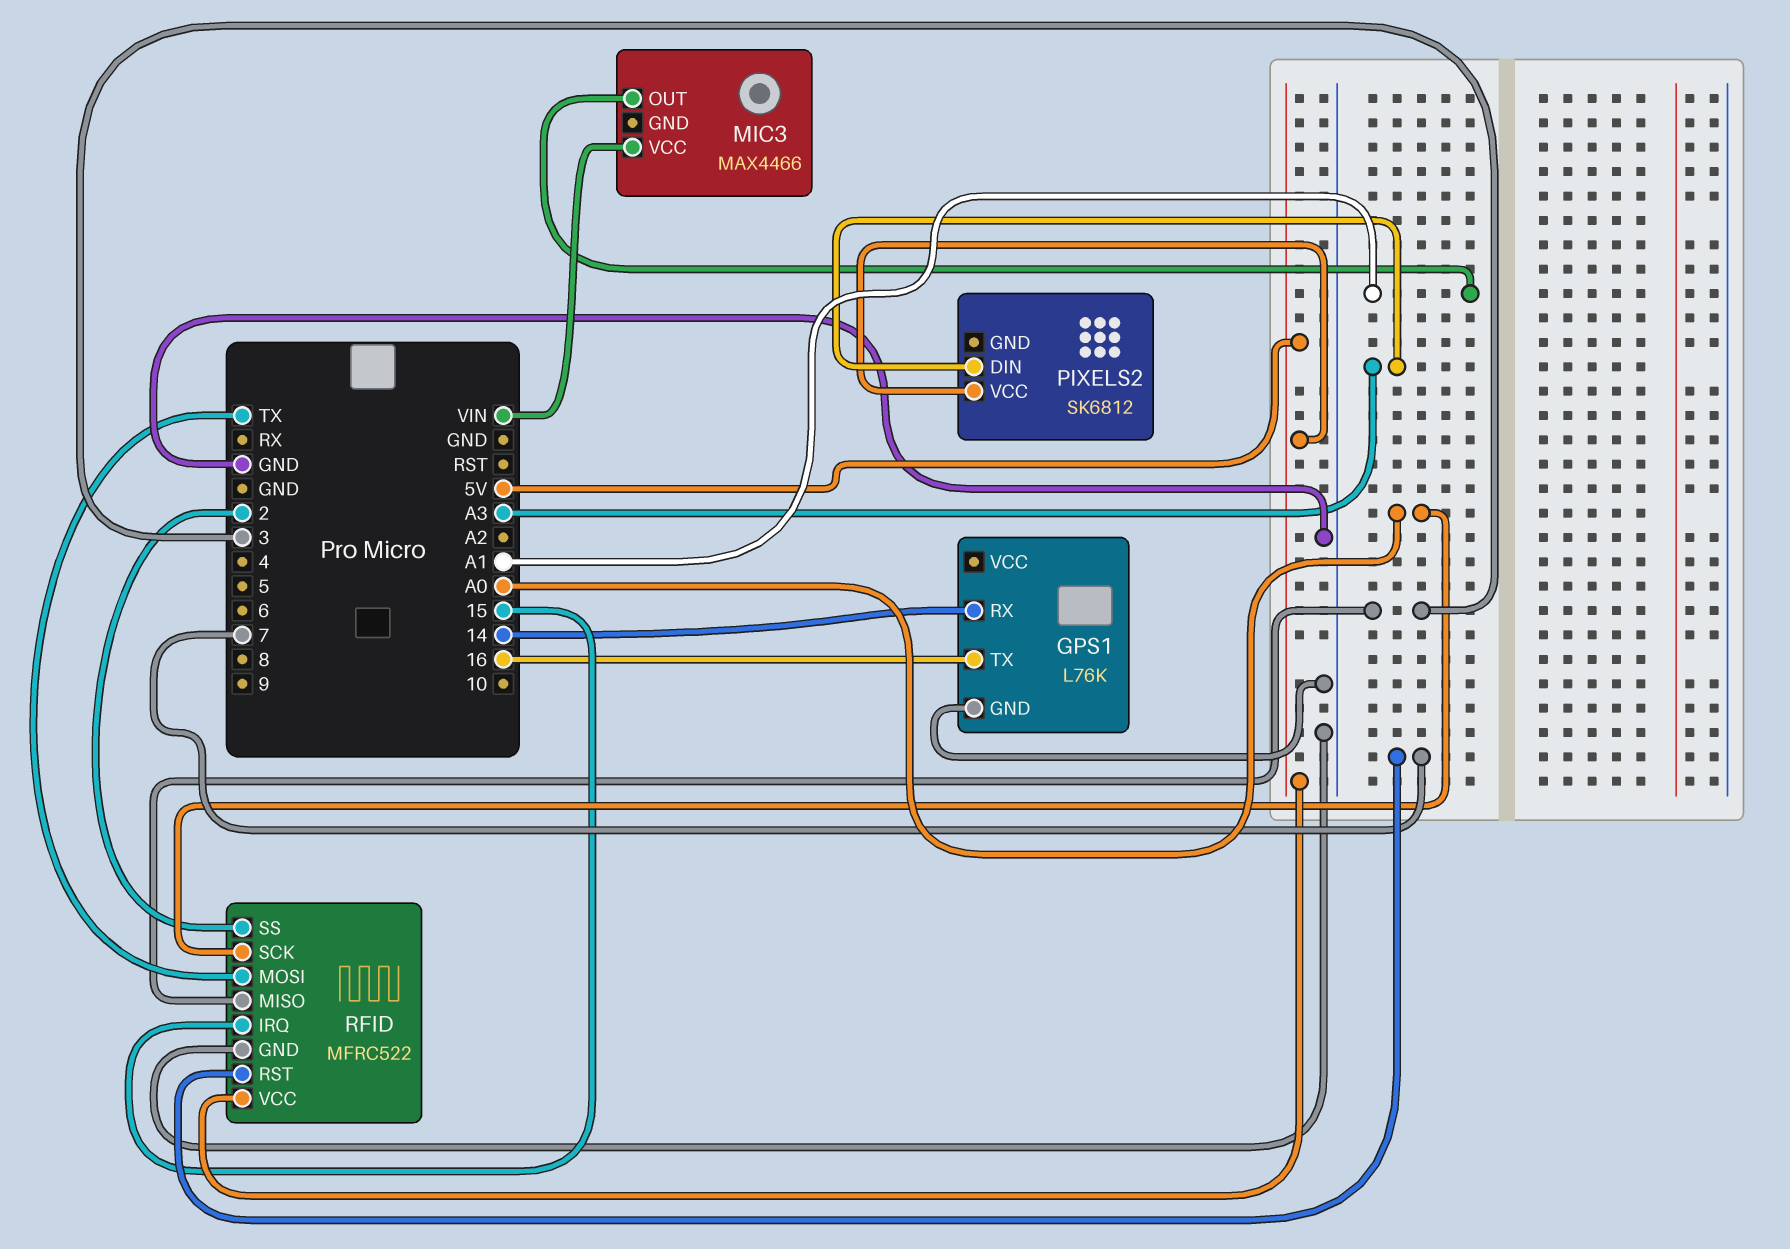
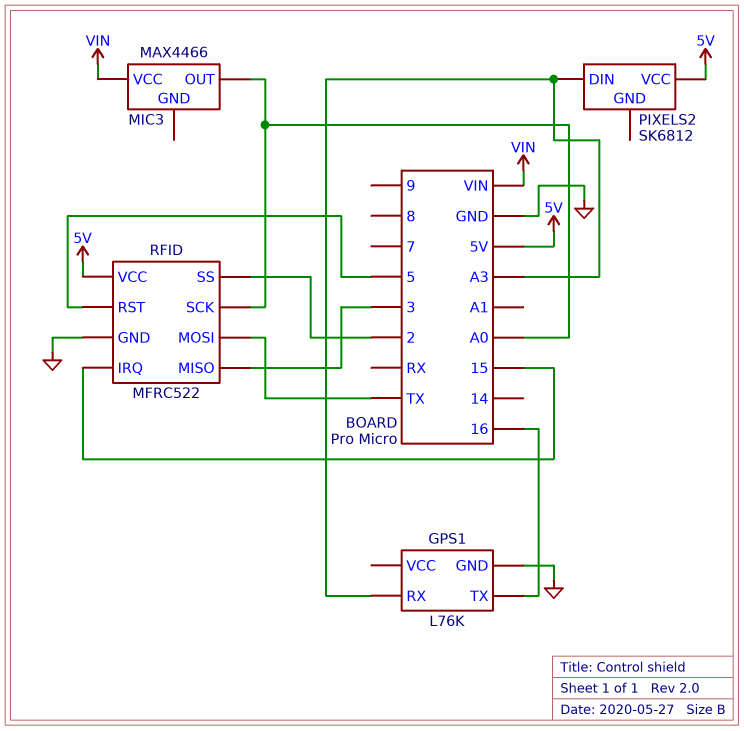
GPS1 pin RX: 14 -> A3
MIC3 pin OUT: A1 -> A0
RFID pin RST: 7 -> 5

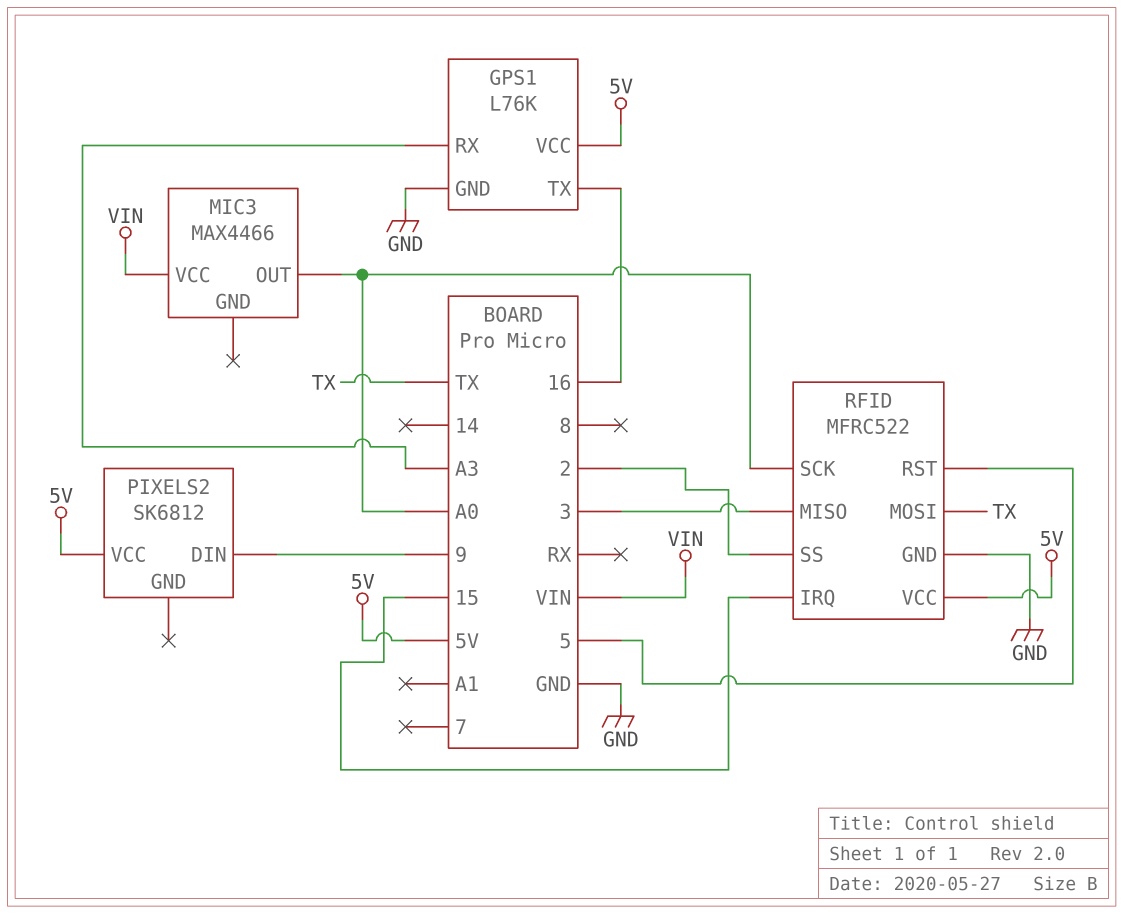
GPS1 pin VCC: none -> 5V
PIXELS2 pin DIN: A3 -> 9

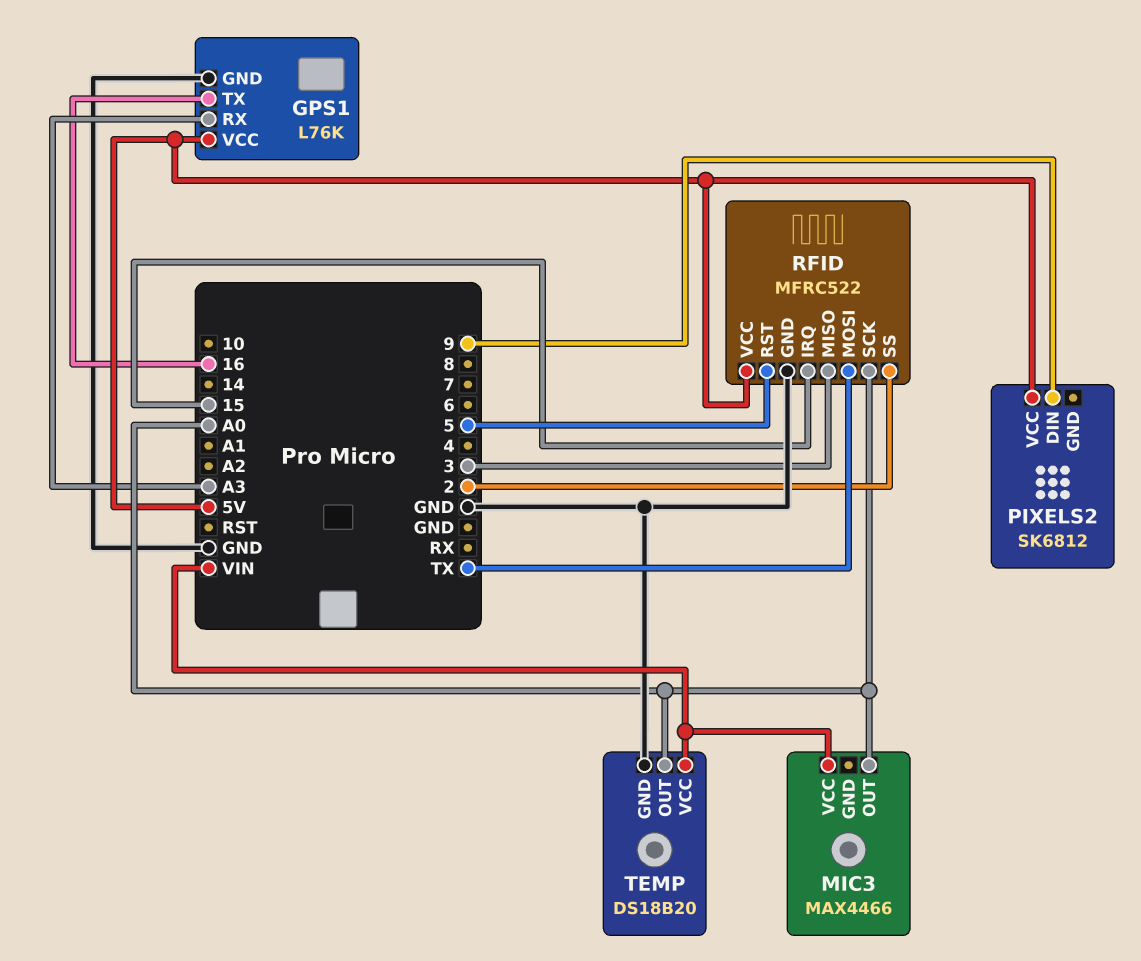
TEMP: none -> DS18B20
TEMP pin GND: none -> GND
TEMP pin OUT: none -> A0
TEMP pin VCC: none -> VIN

